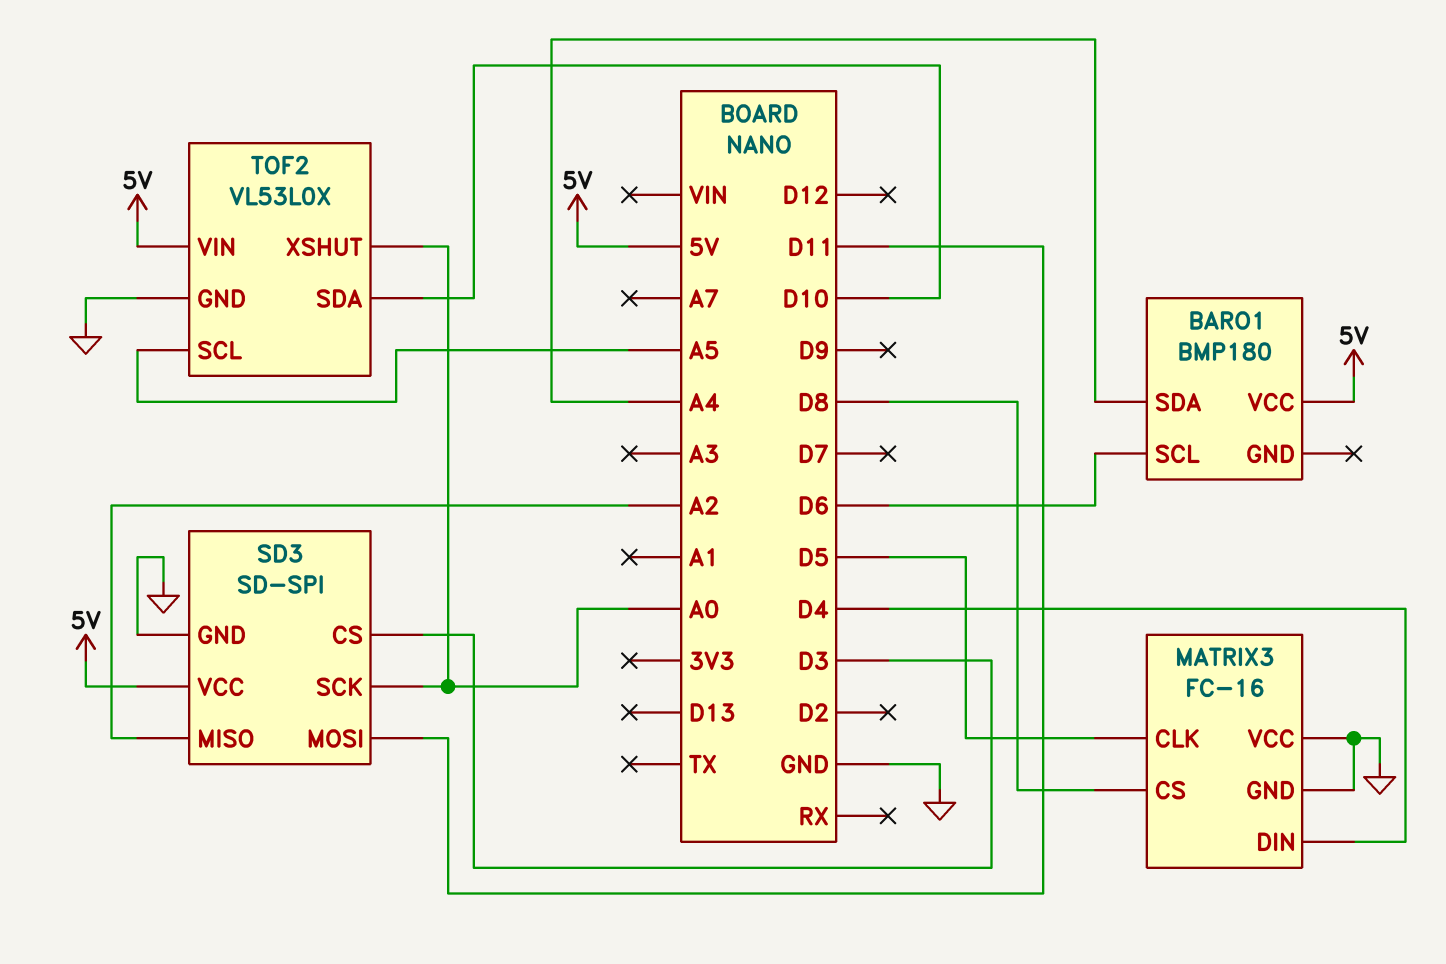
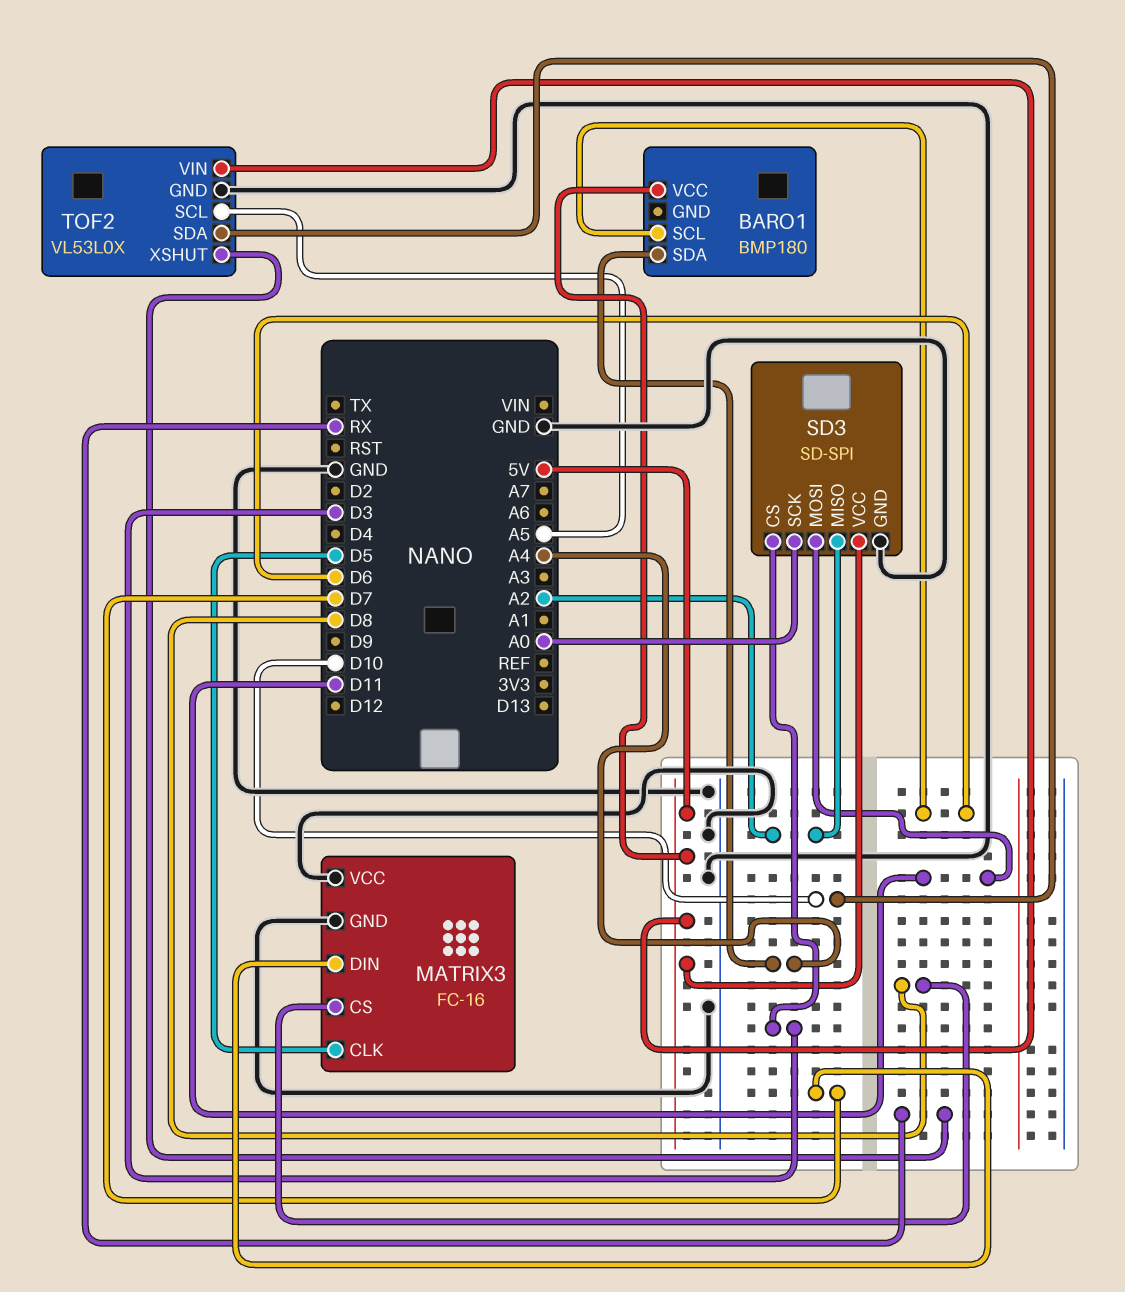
MATRIX3 pin DIN: D4 -> D7
TOF2 pin XSHUT: A0 -> RX

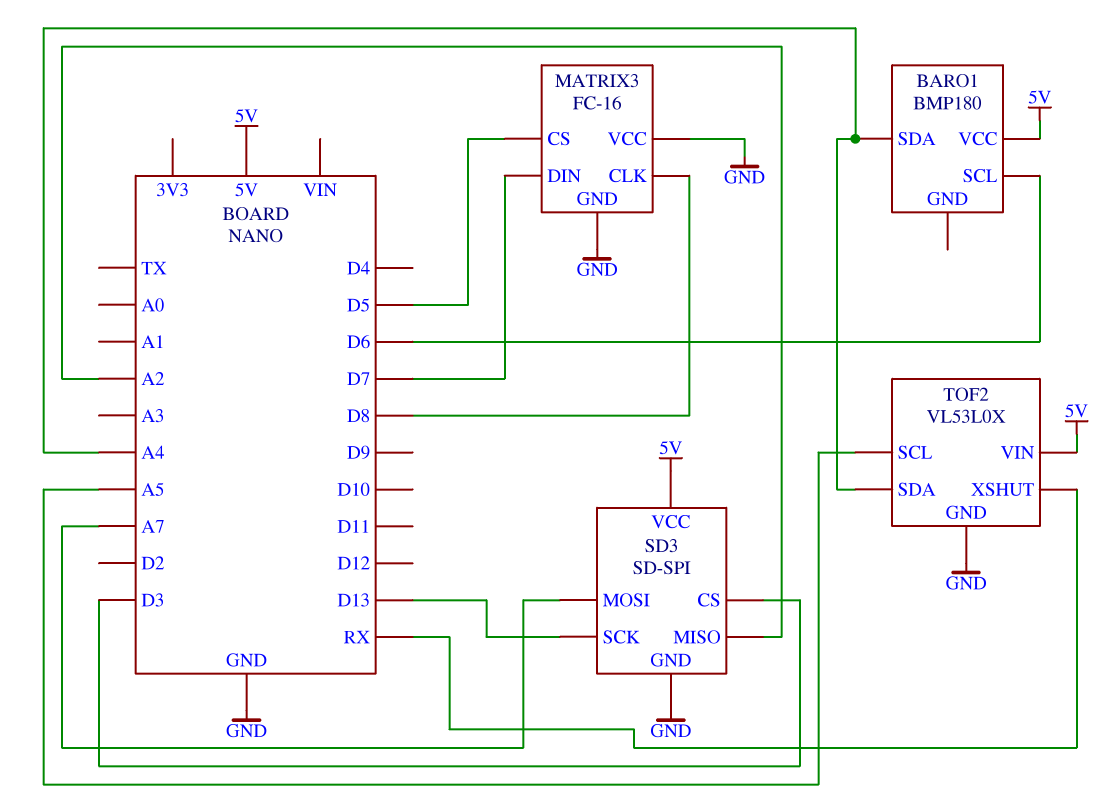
MATRIX3 pin CLK: D5 -> D8
MATRIX3 pin CS: D8 -> D5
SD3 pin MOSI: D11 -> A7
SD3 pin SCK: A0 -> D13
TOF2 pin SDA: D10 -> A4

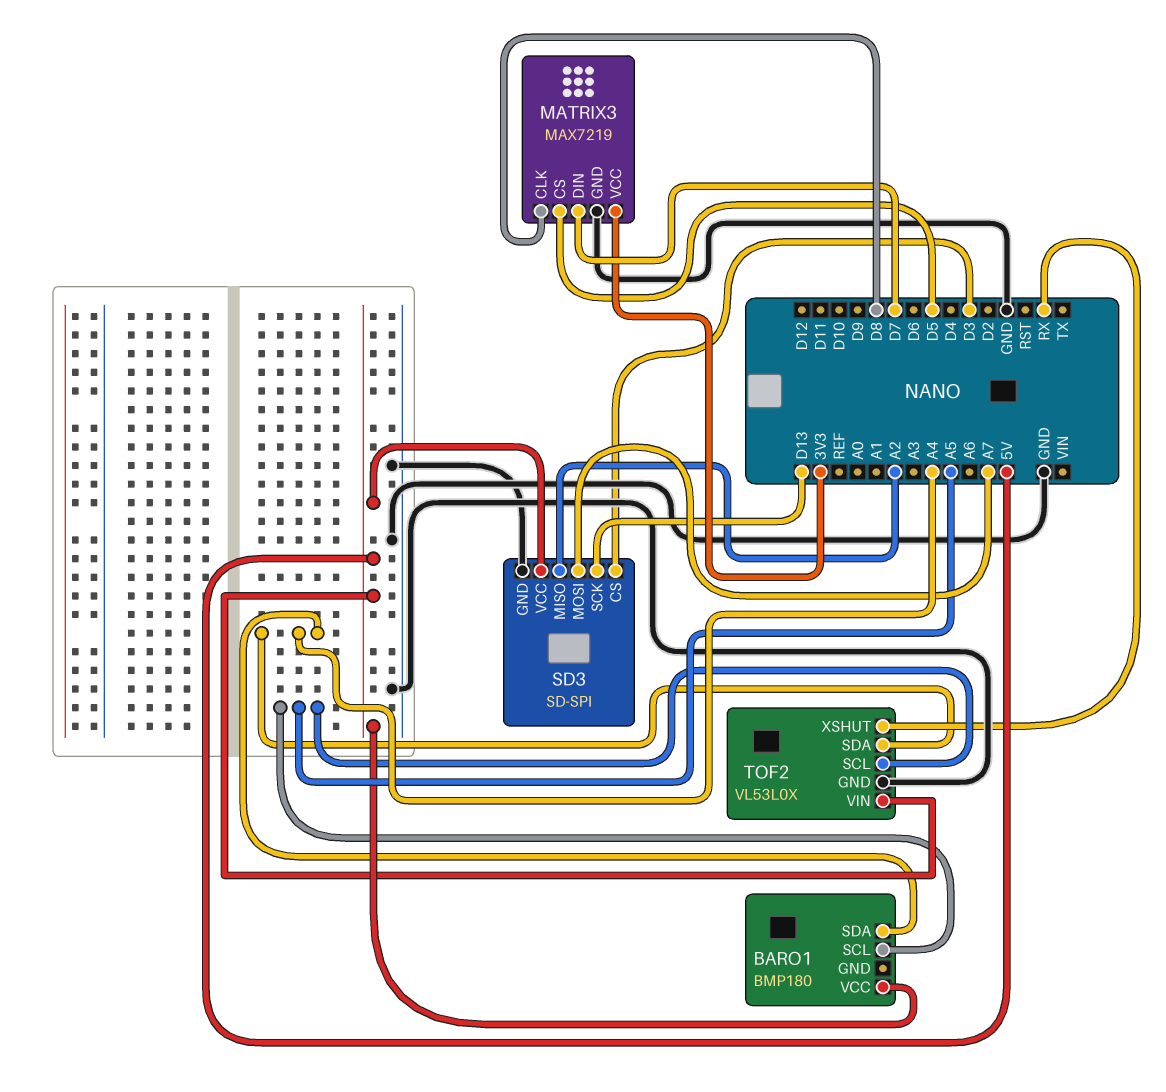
BARO1 pin SCL: D6 -> A5
MATRIX3: FC-16 -> MAX7219
MATRIX3 pin VCC: GND -> 3V3

